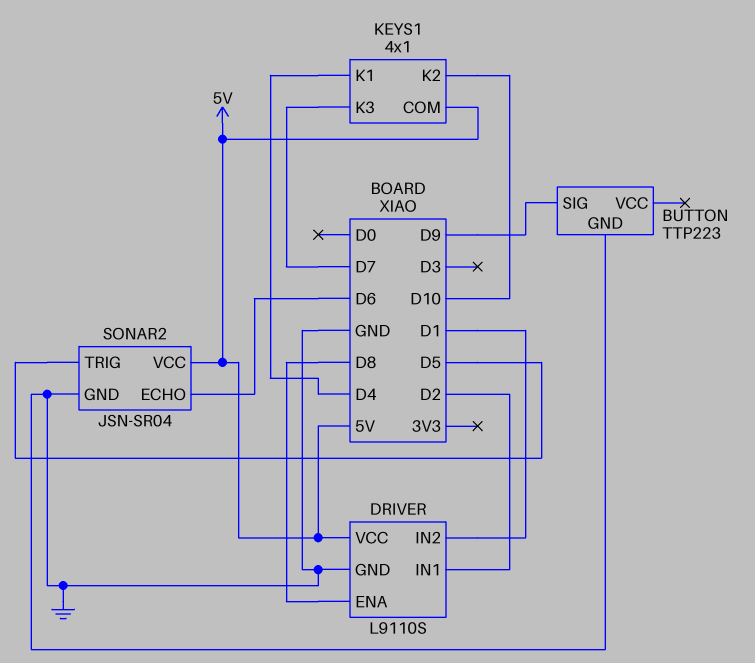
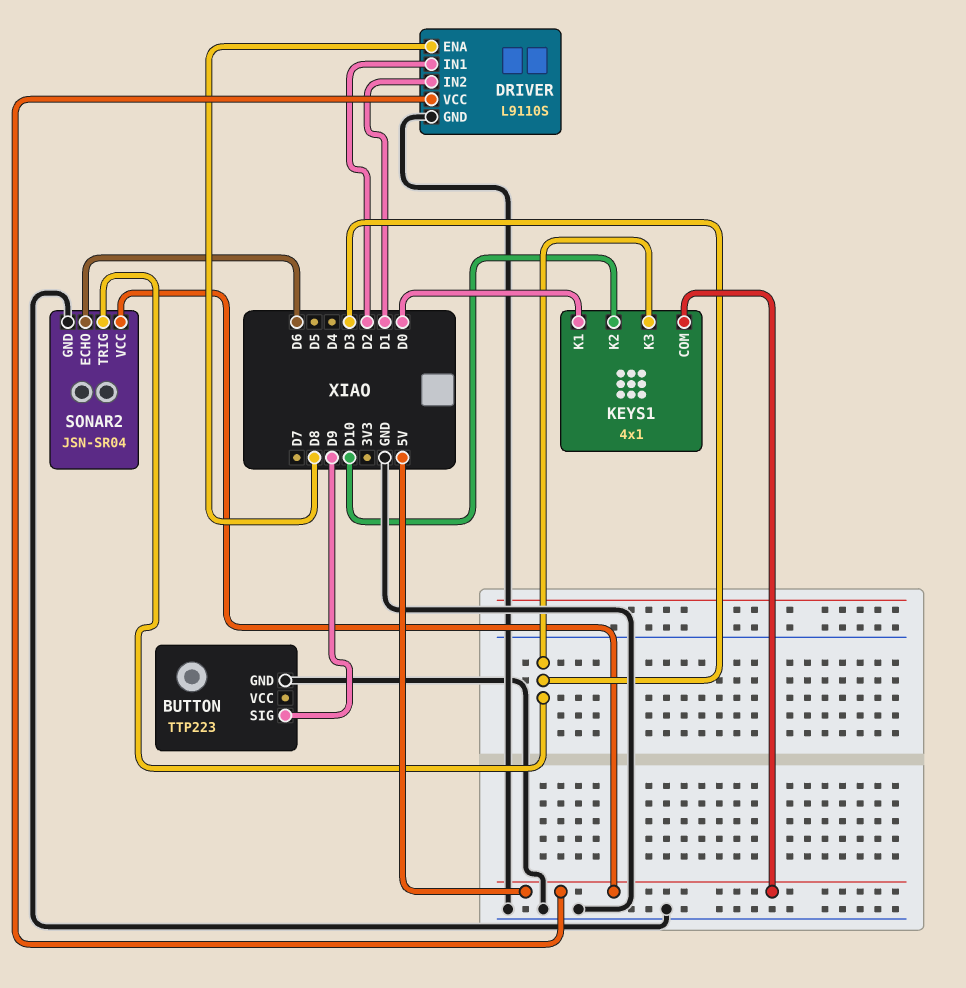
KEYS1 pin K1: D4 -> D0
KEYS1 pin K3: D7 -> D3
SONAR2 pin TRIG: D5 -> D3

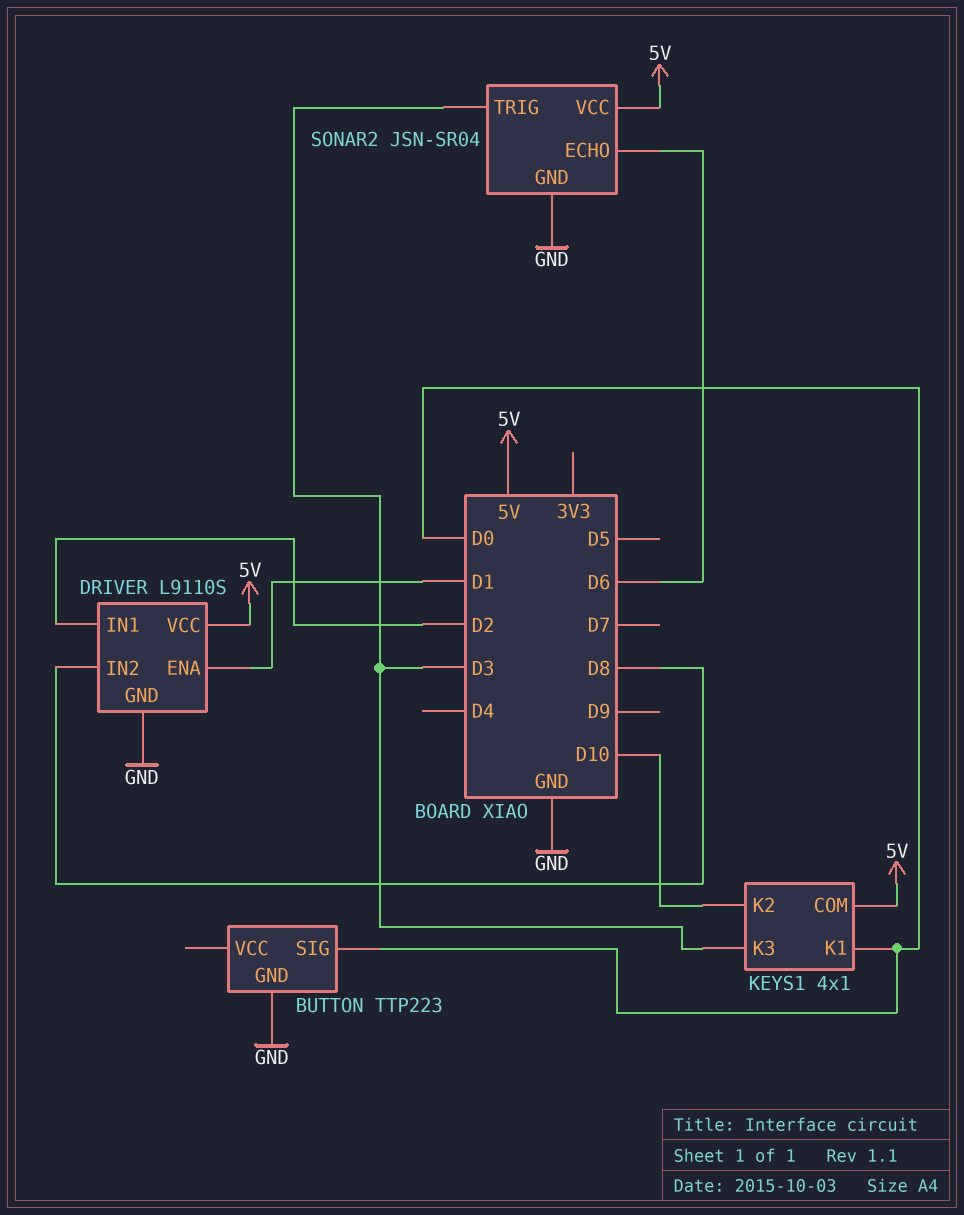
BUTTON pin SIG: D9 -> D0
DRIVER pin ENA: D8 -> D1
DRIVER pin IN2: D1 -> D8

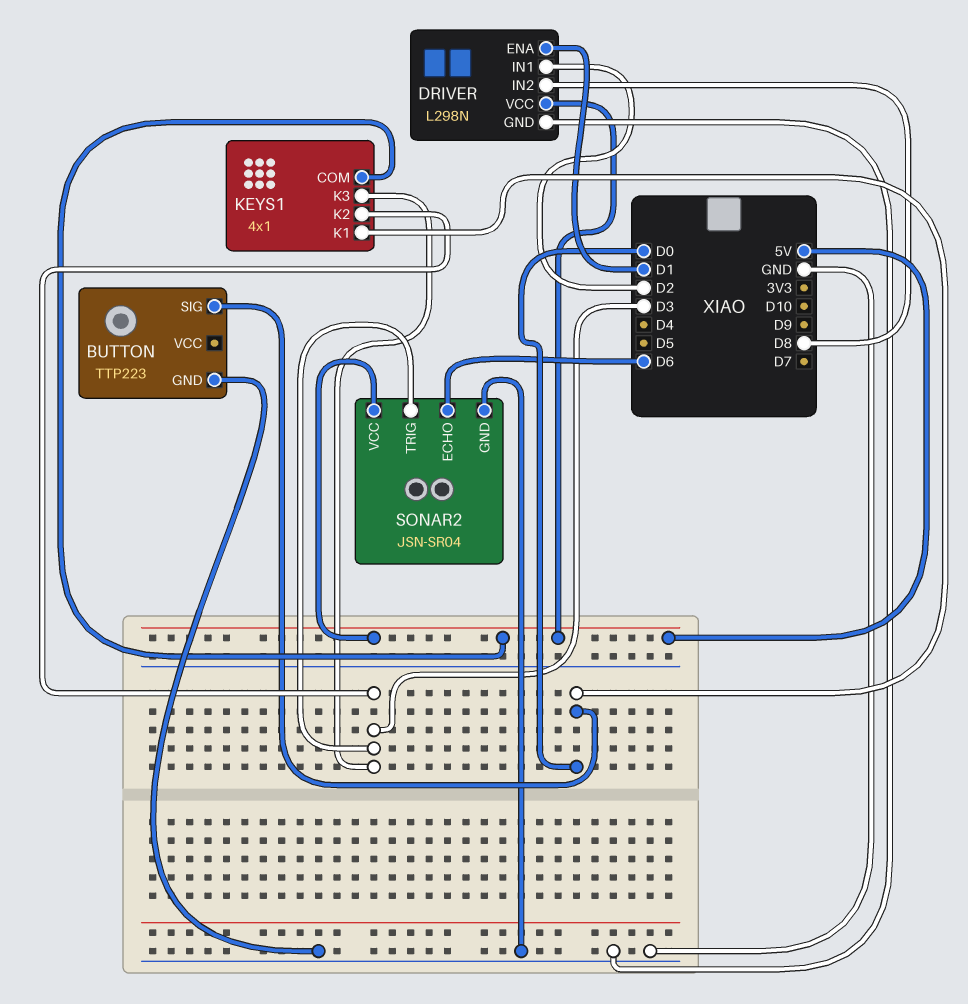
DRIVER: L9110S -> L298N
KEYS1 pin K2: D10 -> D3

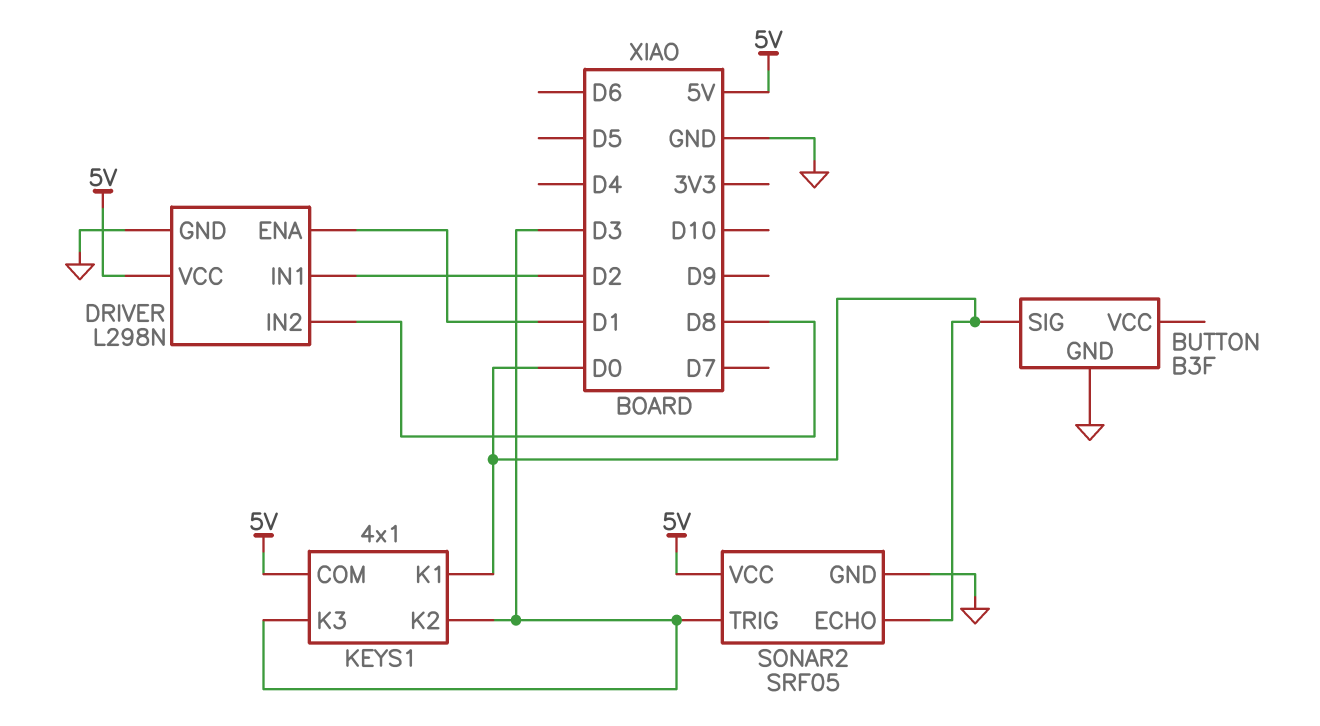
BUTTON: TTP223 -> B3F
SONAR2: JSN-SR04 -> SRF05
SONAR2 pin ECHO: D6 -> D0

